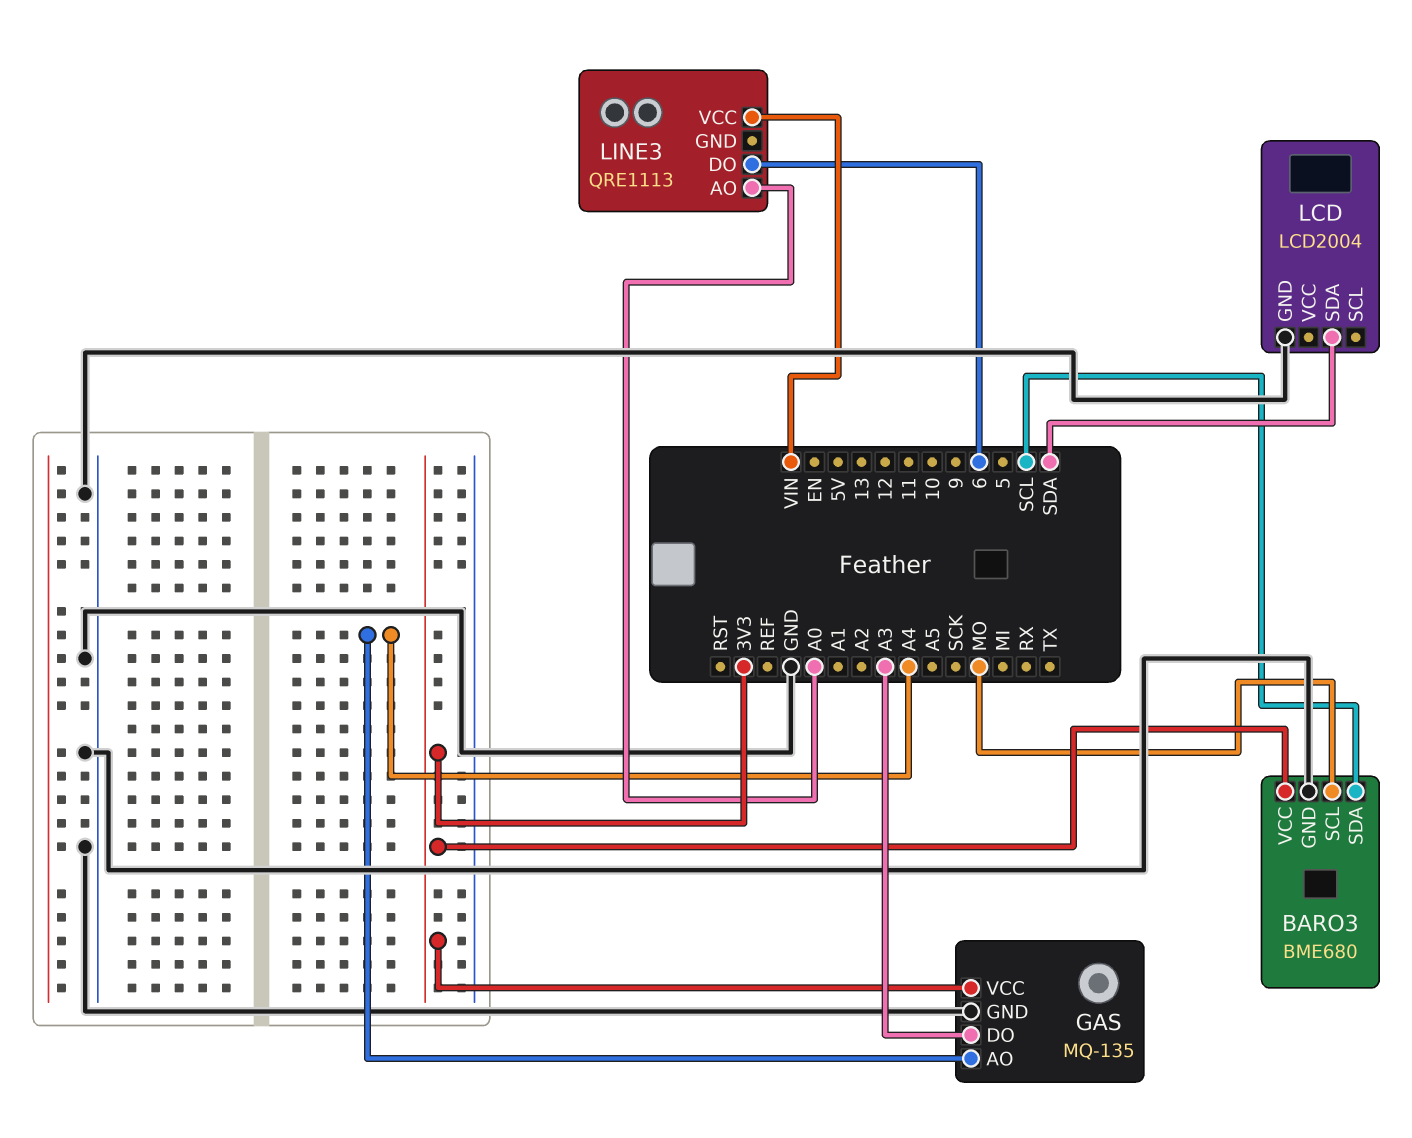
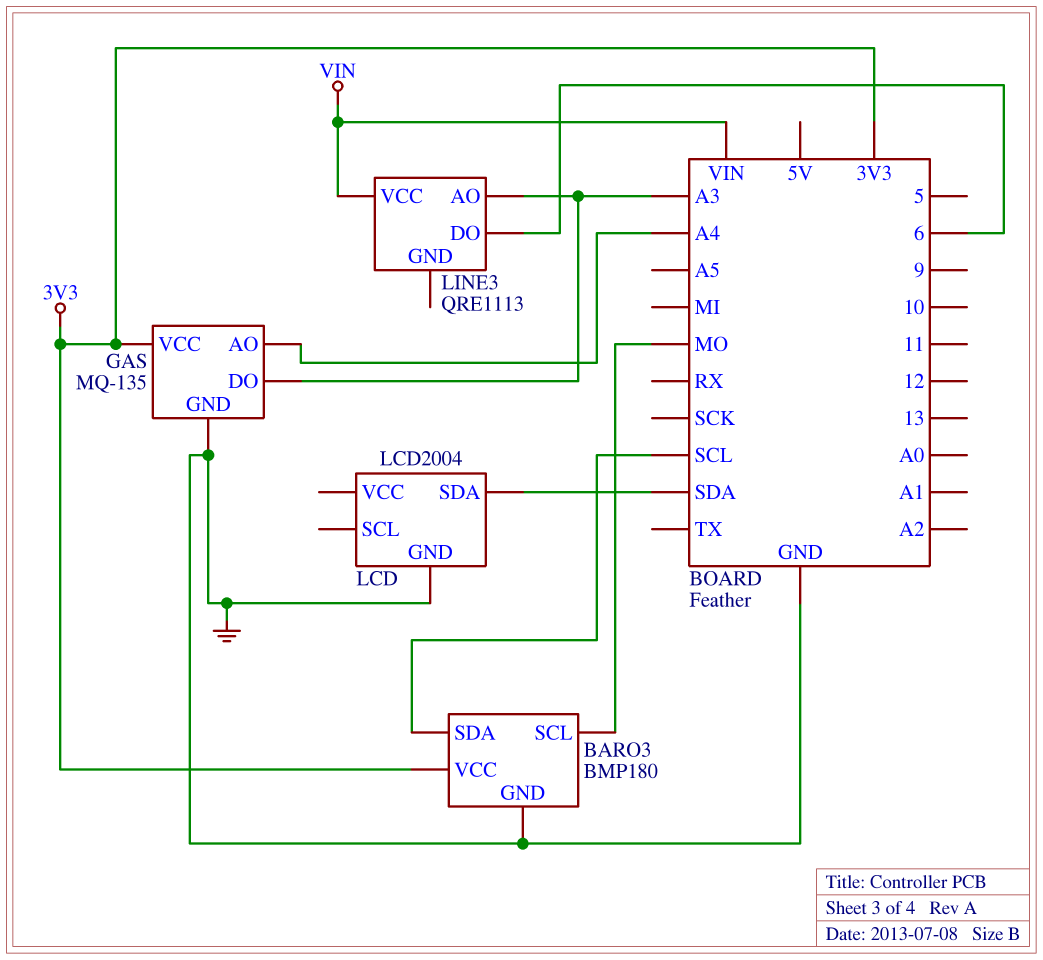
BARO3: BME680 -> BMP180
LINE3 pin AO: A0 -> A3

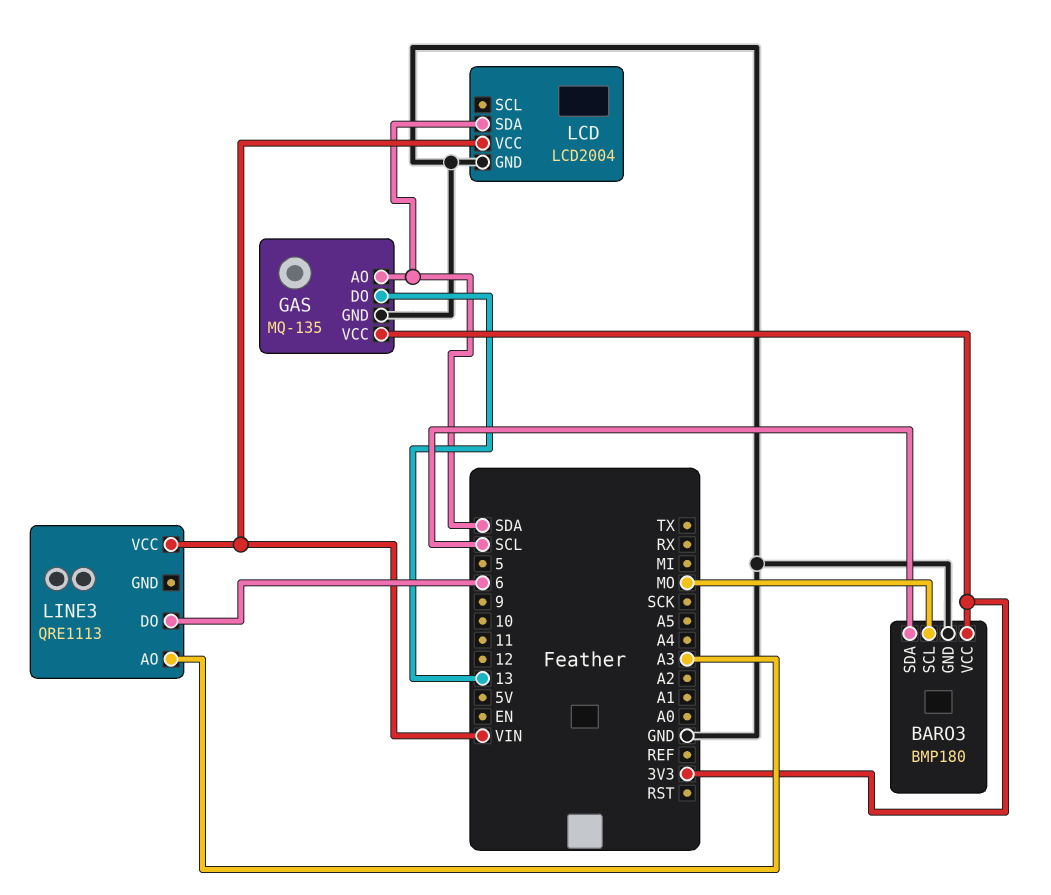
GAS pin AO: A4 -> SDA
GAS pin DO: A3 -> 13
LCD pin VCC: none -> VIN

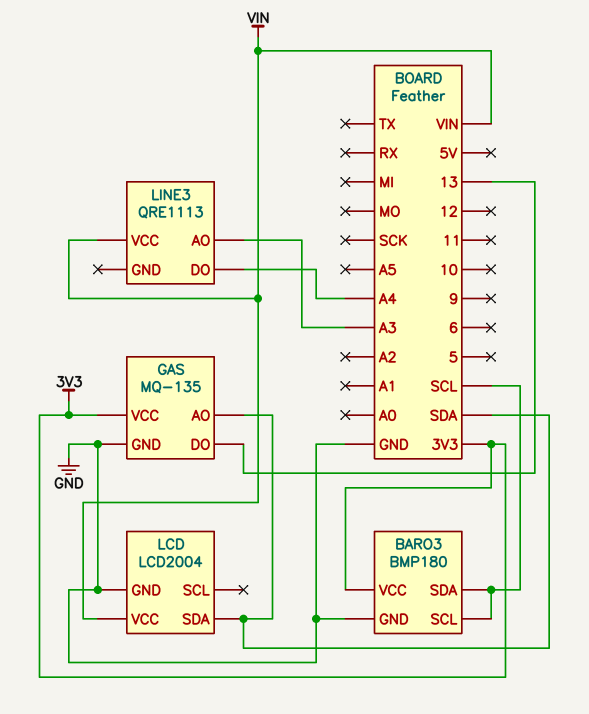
BARO3 pin SCL: MO -> SCL
LINE3 pin DO: 6 -> A4

